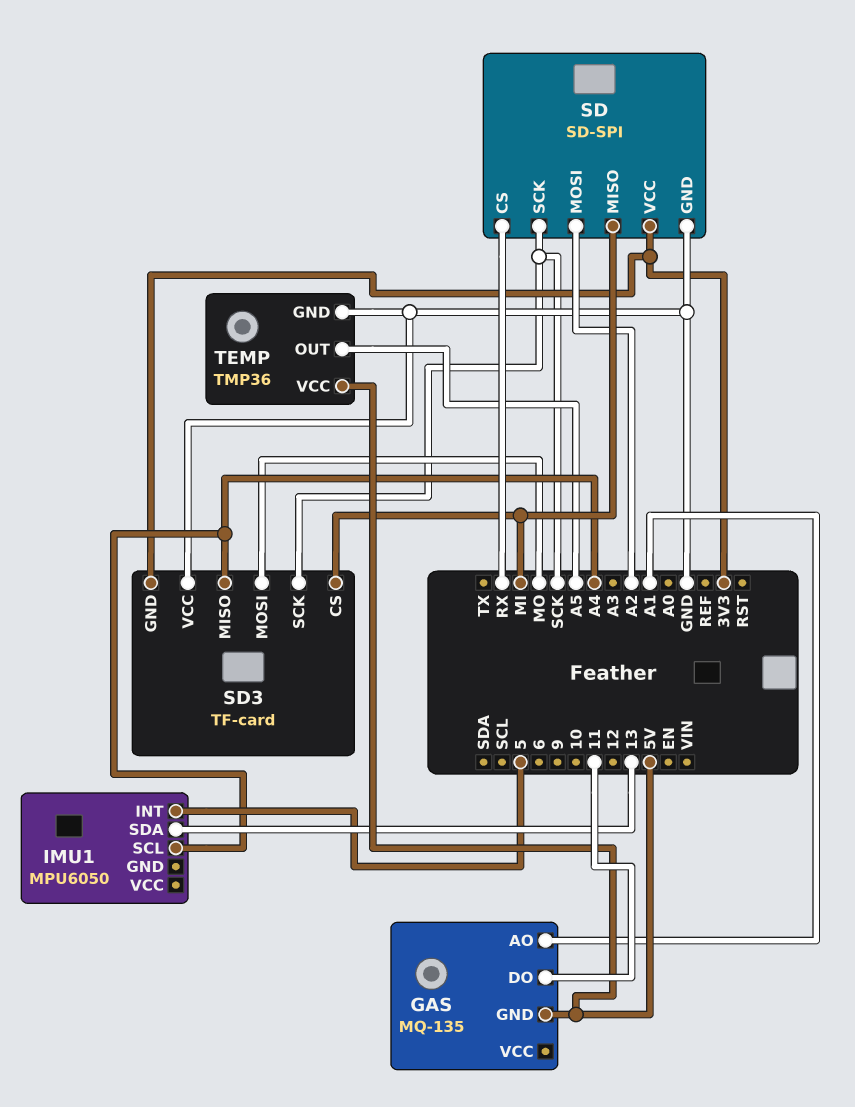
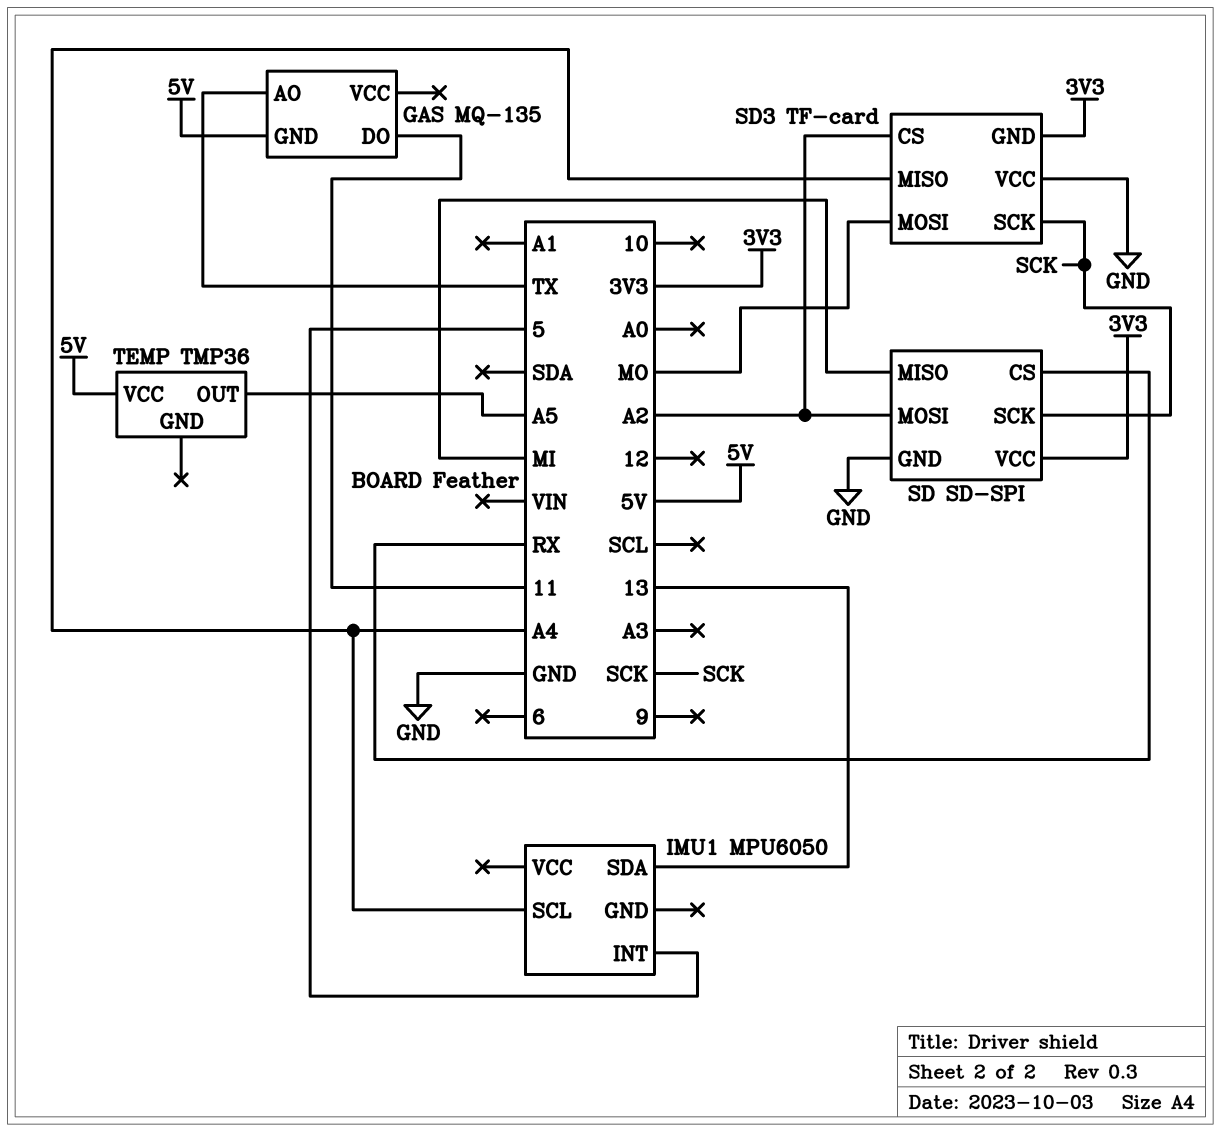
GAS pin AO: A1 -> TX
SD3 pin CS: MI -> A2
TEMP pin GND: GND -> none

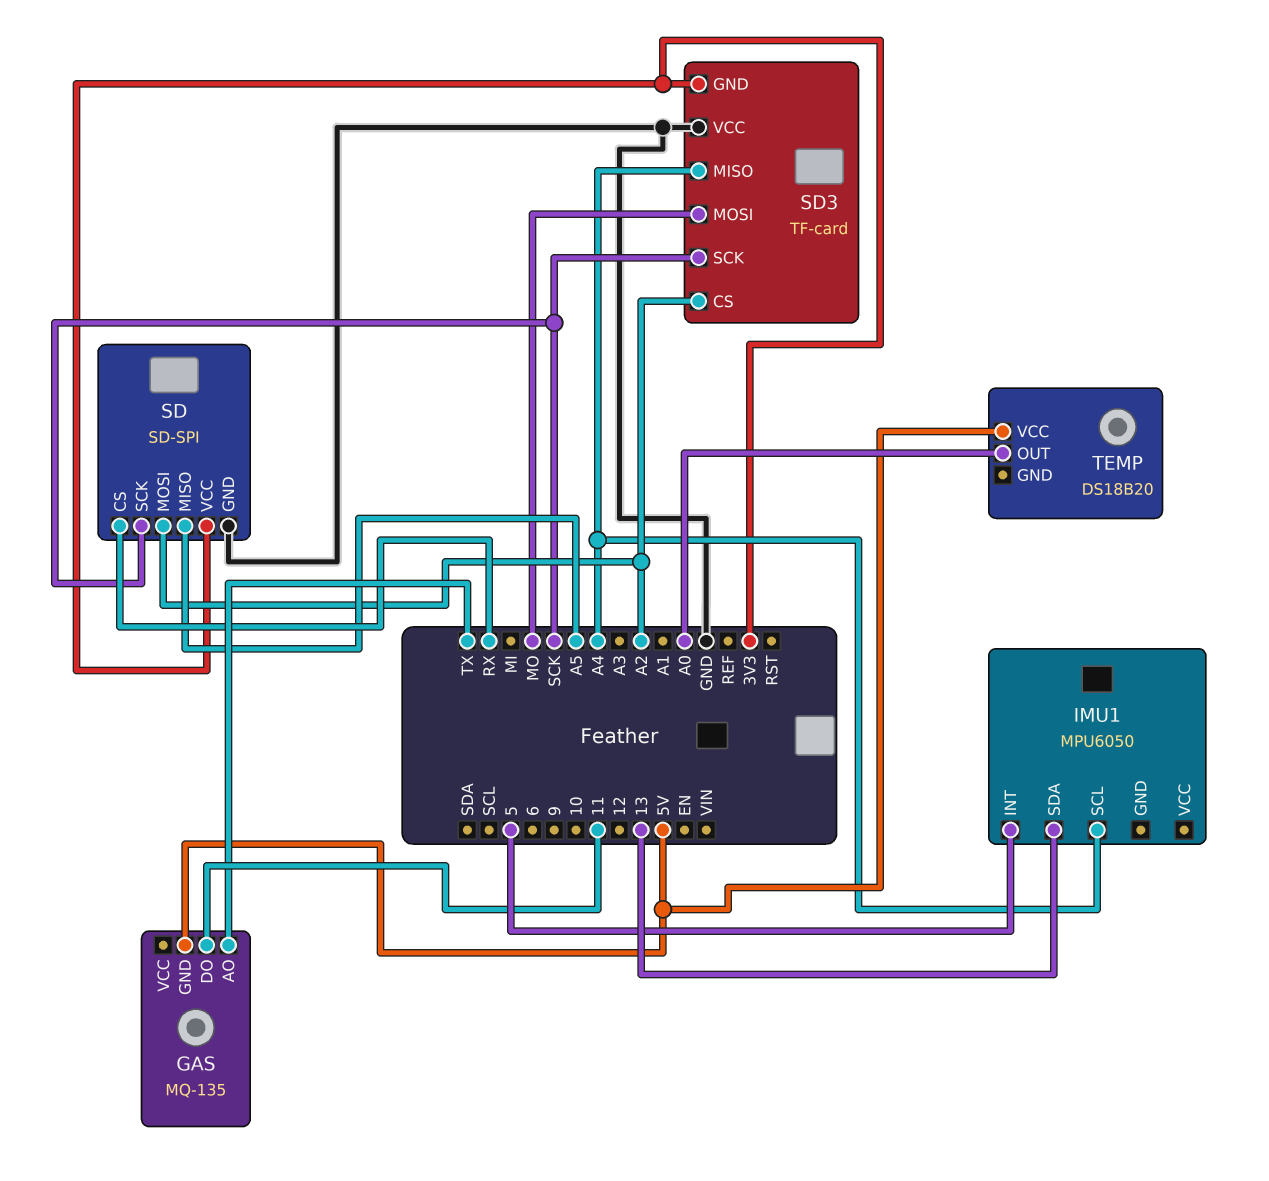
SD pin MISO: MI -> A5
TEMP: TMP36 -> DS18B20
TEMP pin OUT: A5 -> A0

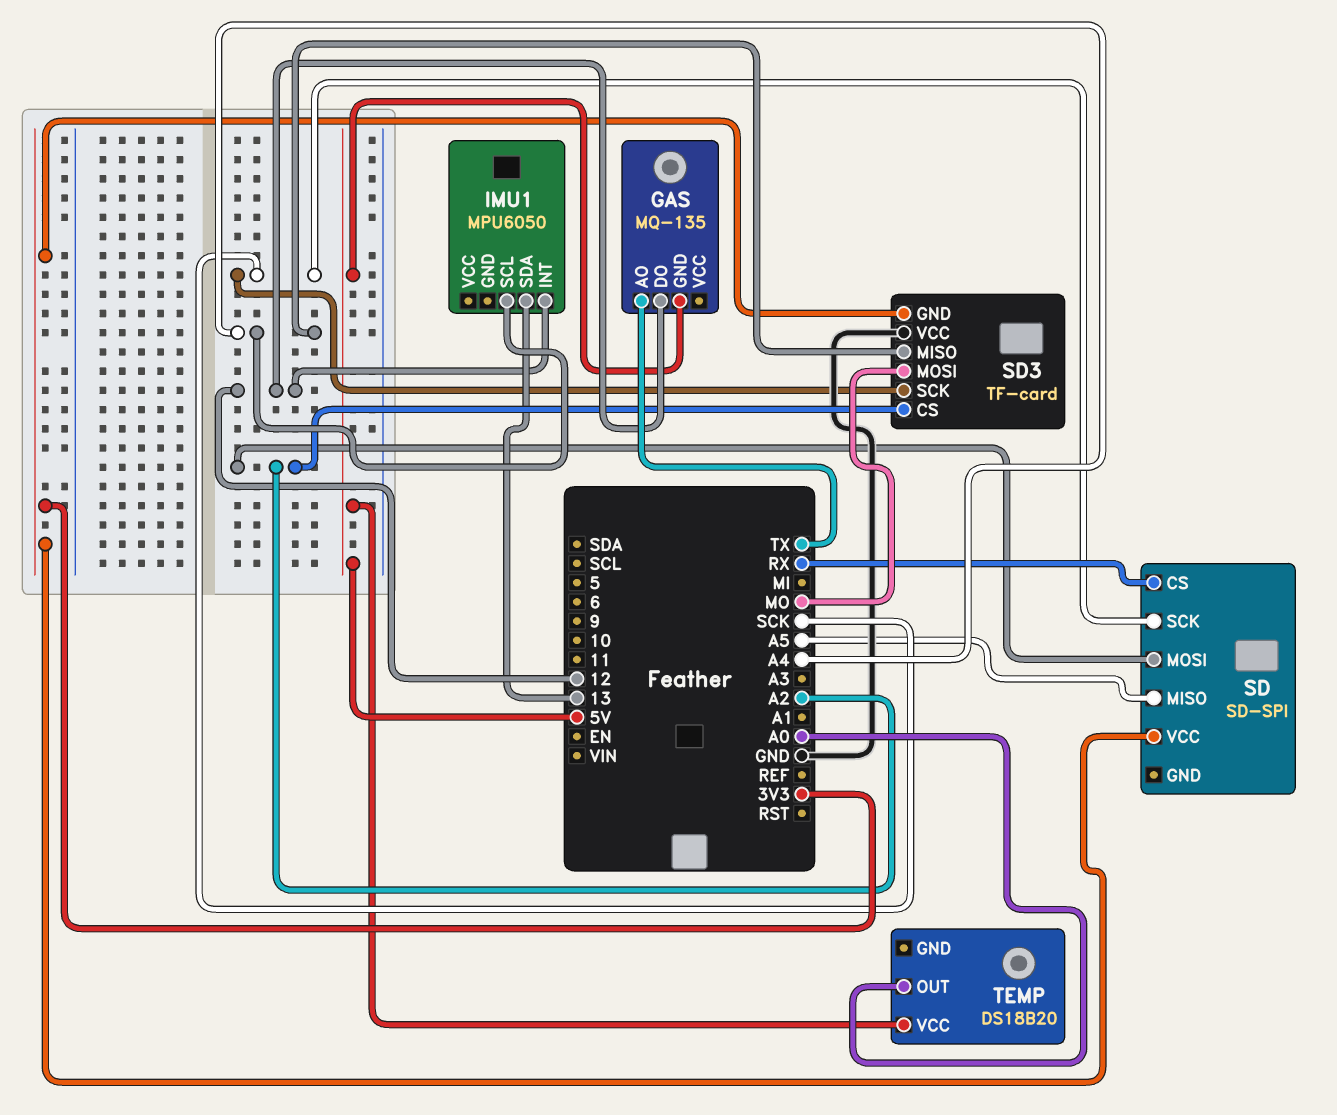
GAS pin DO: 11 -> 12
IMU1 pin INT: 5 -> 12
SD pin GND: GND -> none

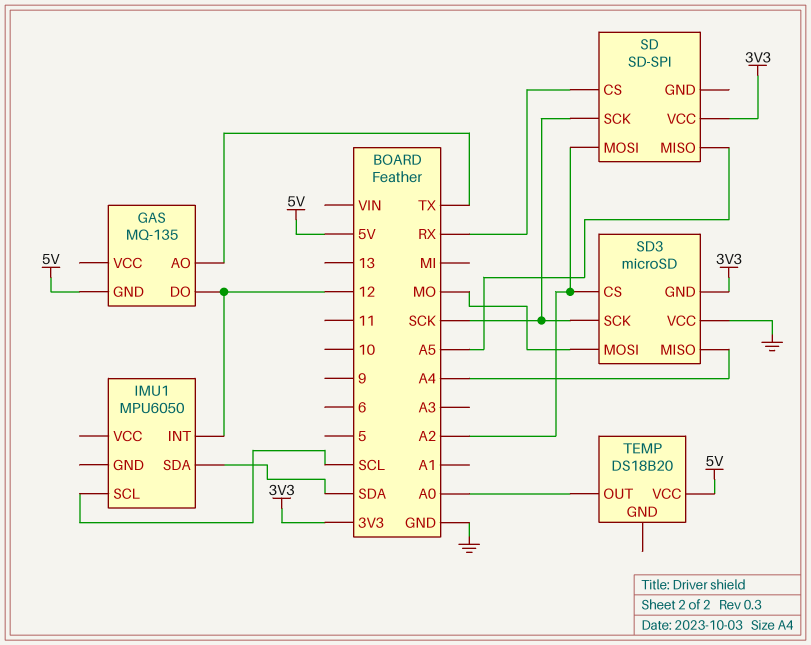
IMU1 pin SCL: A4 -> SCL
IMU1 pin SDA: 13 -> SDA
SD3: TF-card -> microSD

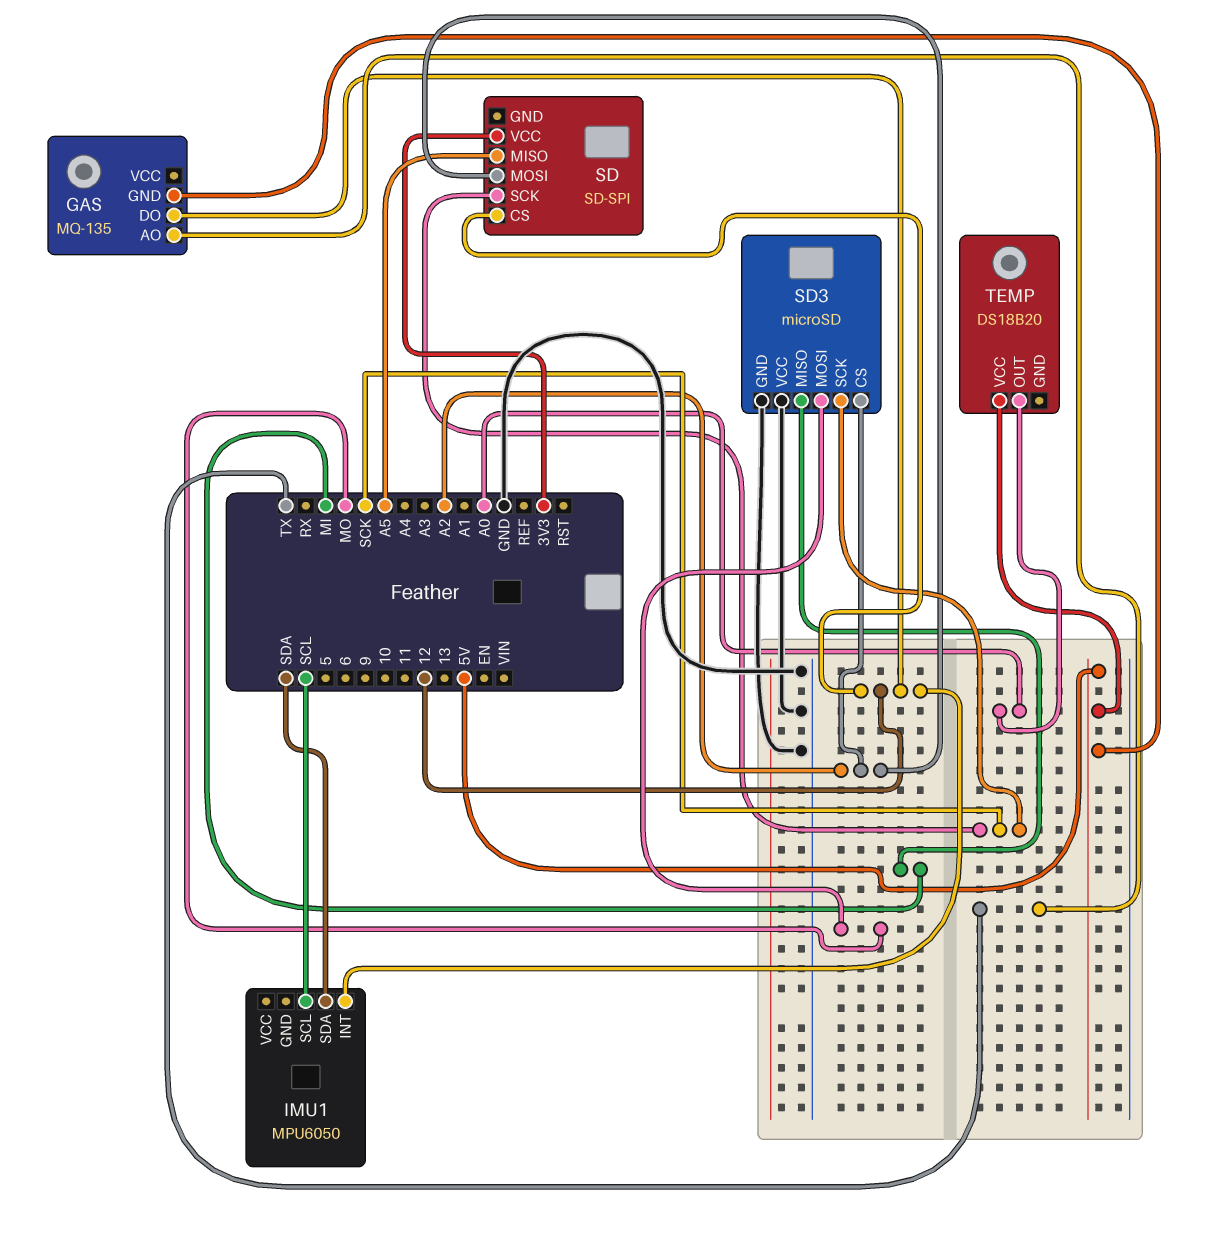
SD pin CS: RX -> 12
SD3 pin GND: 3V3 -> GND
SD3 pin MISO: A4 -> MI

